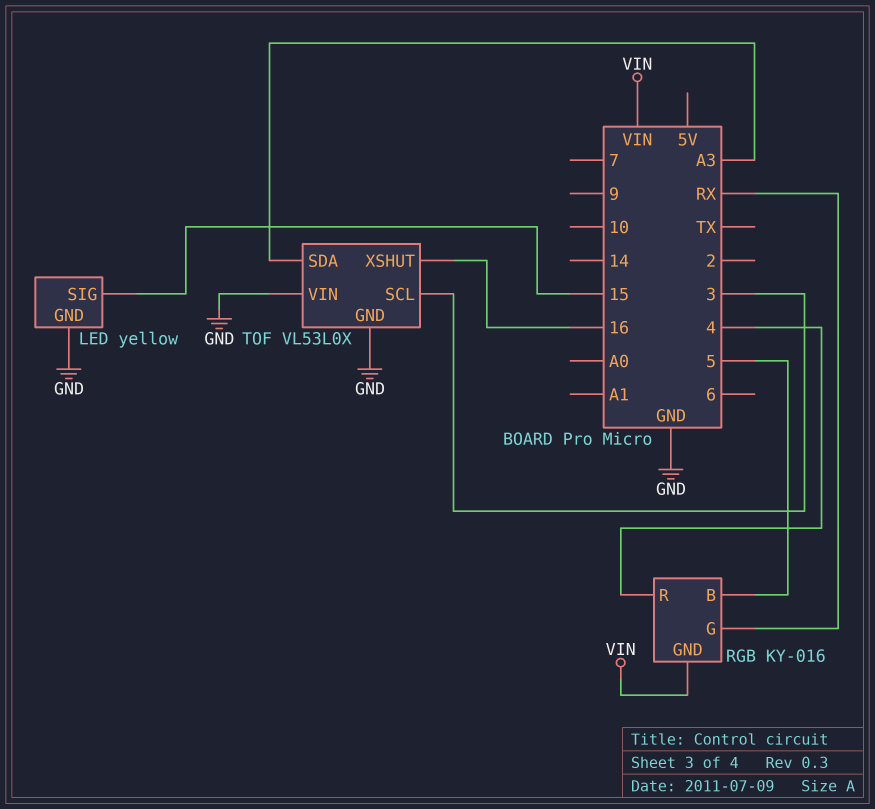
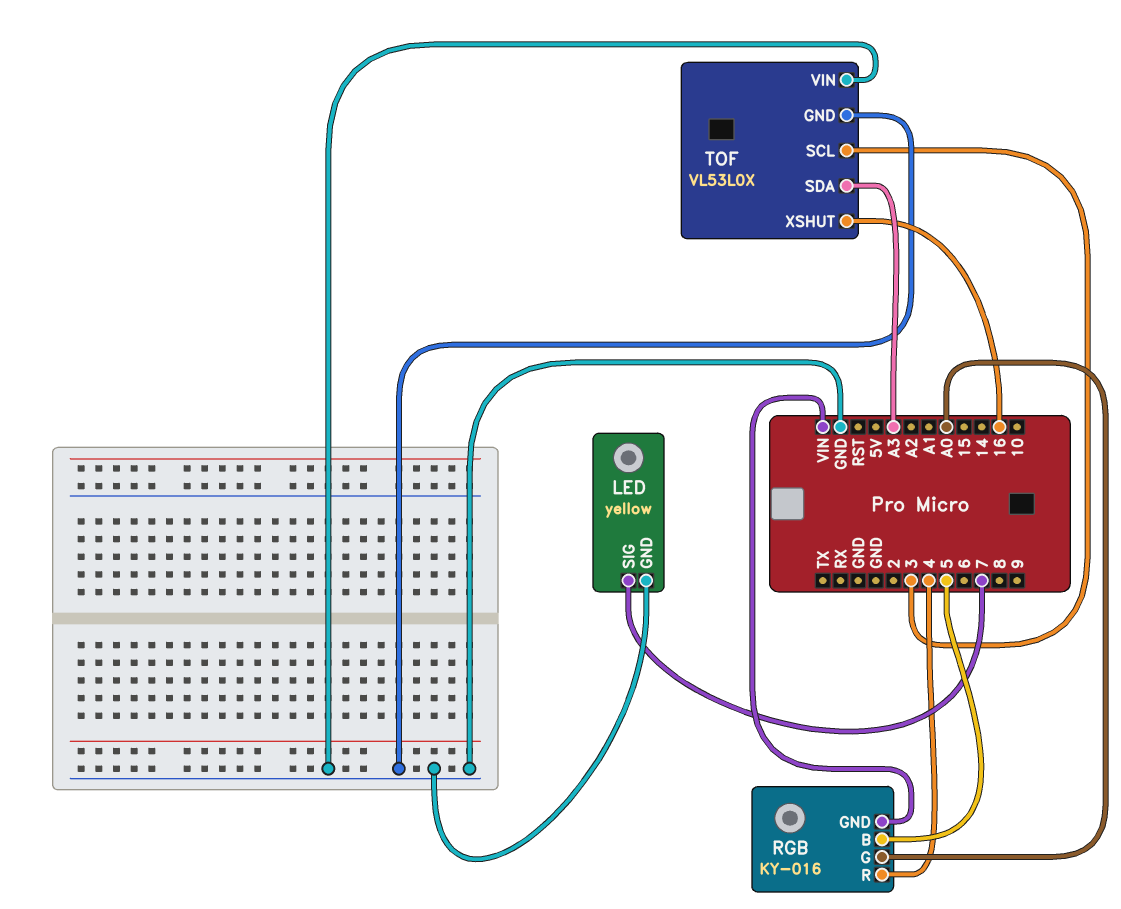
LED pin SIG: 15 -> 7
RGB pin G: RX -> A0

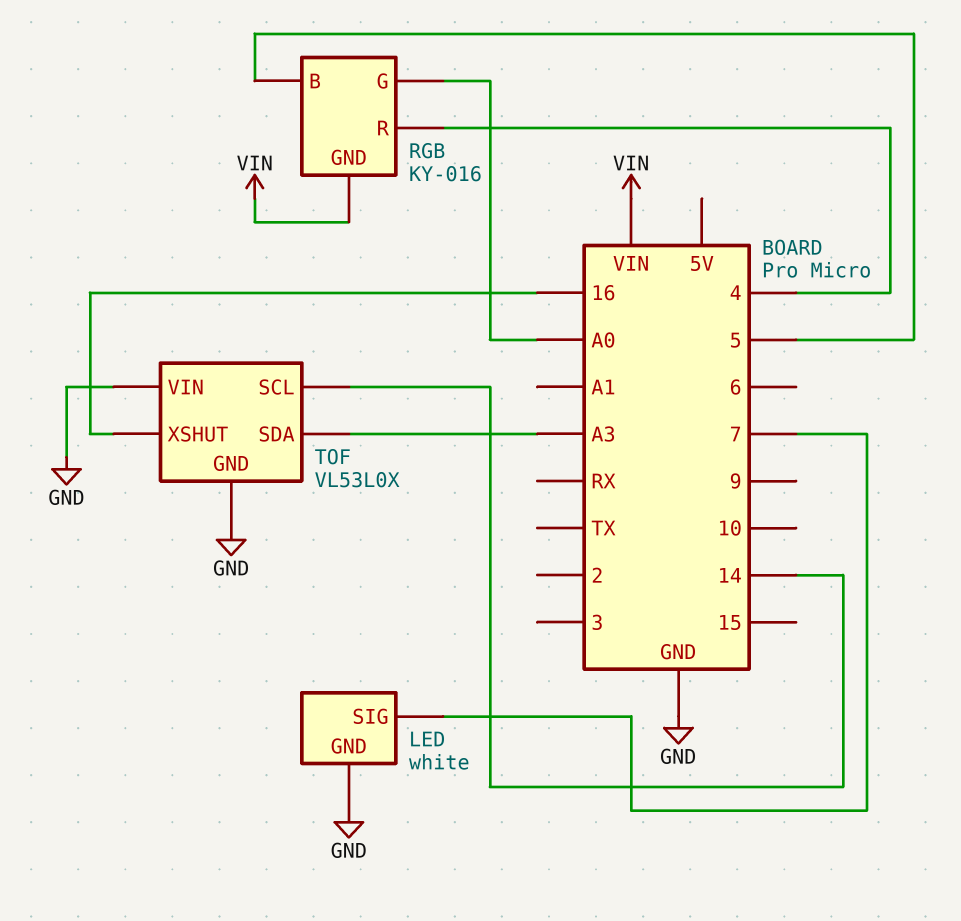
LED: yellow -> white
TOF pin SCL: 3 -> 14

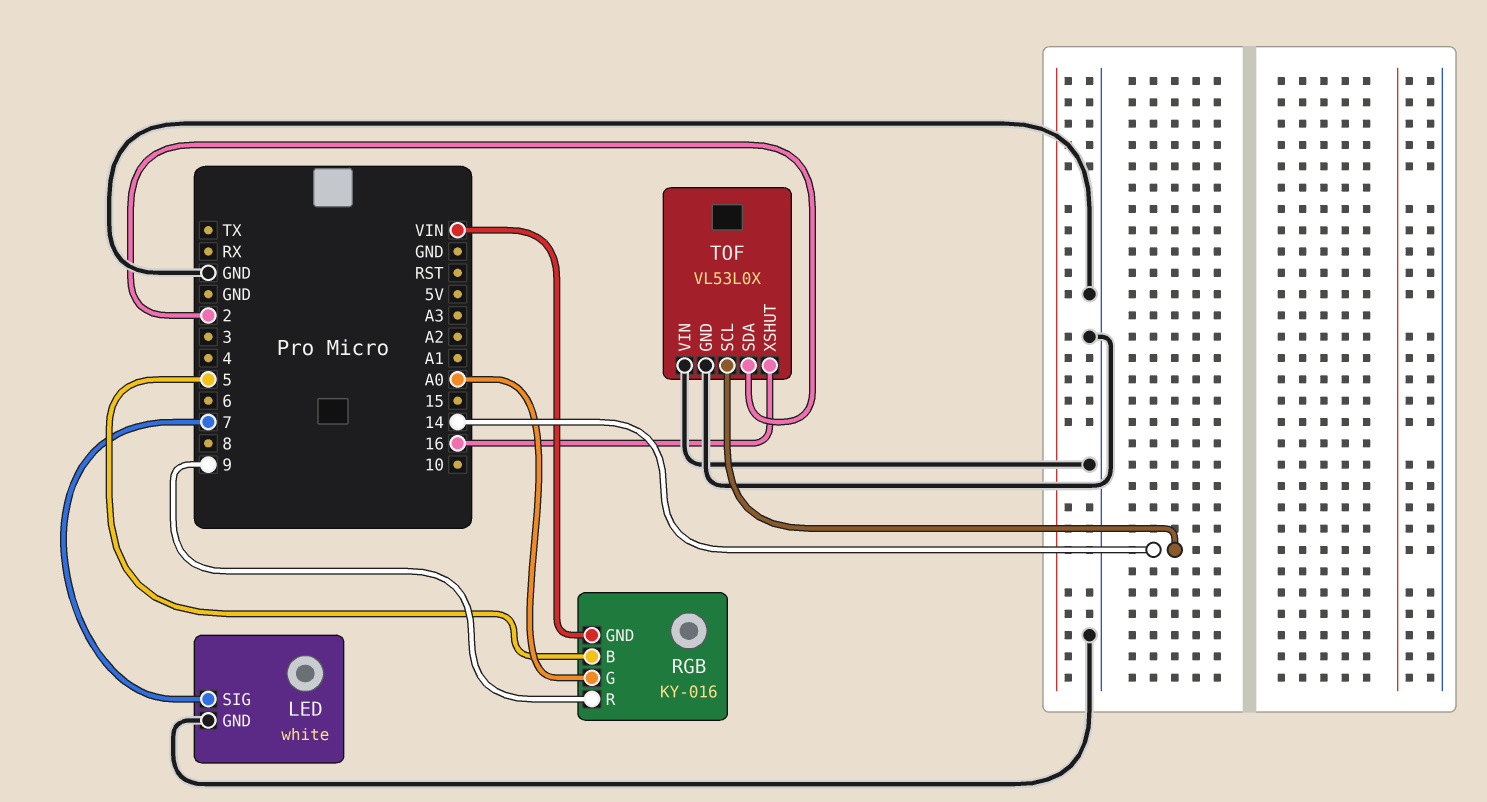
RGB pin R: 4 -> 9
TOF pin SDA: A3 -> 2

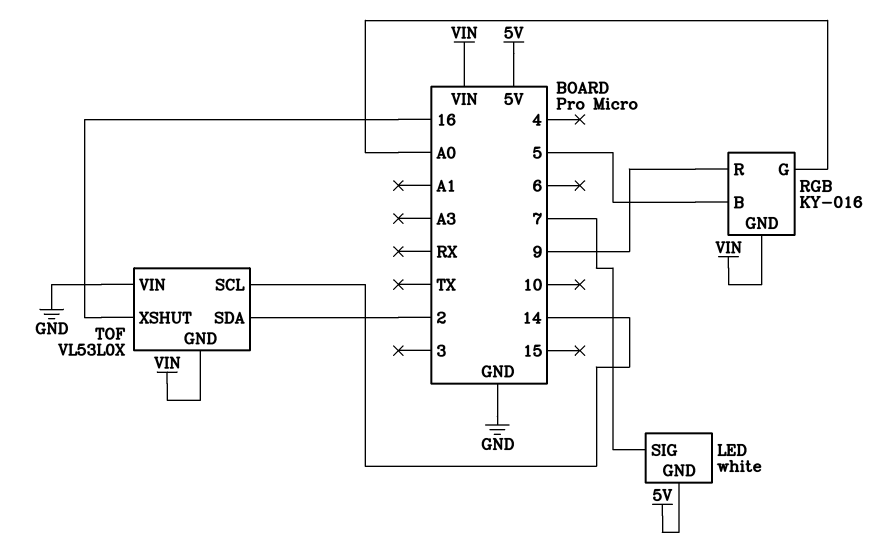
LED pin GND: GND -> 5V
TOF pin GND: GND -> VIN

